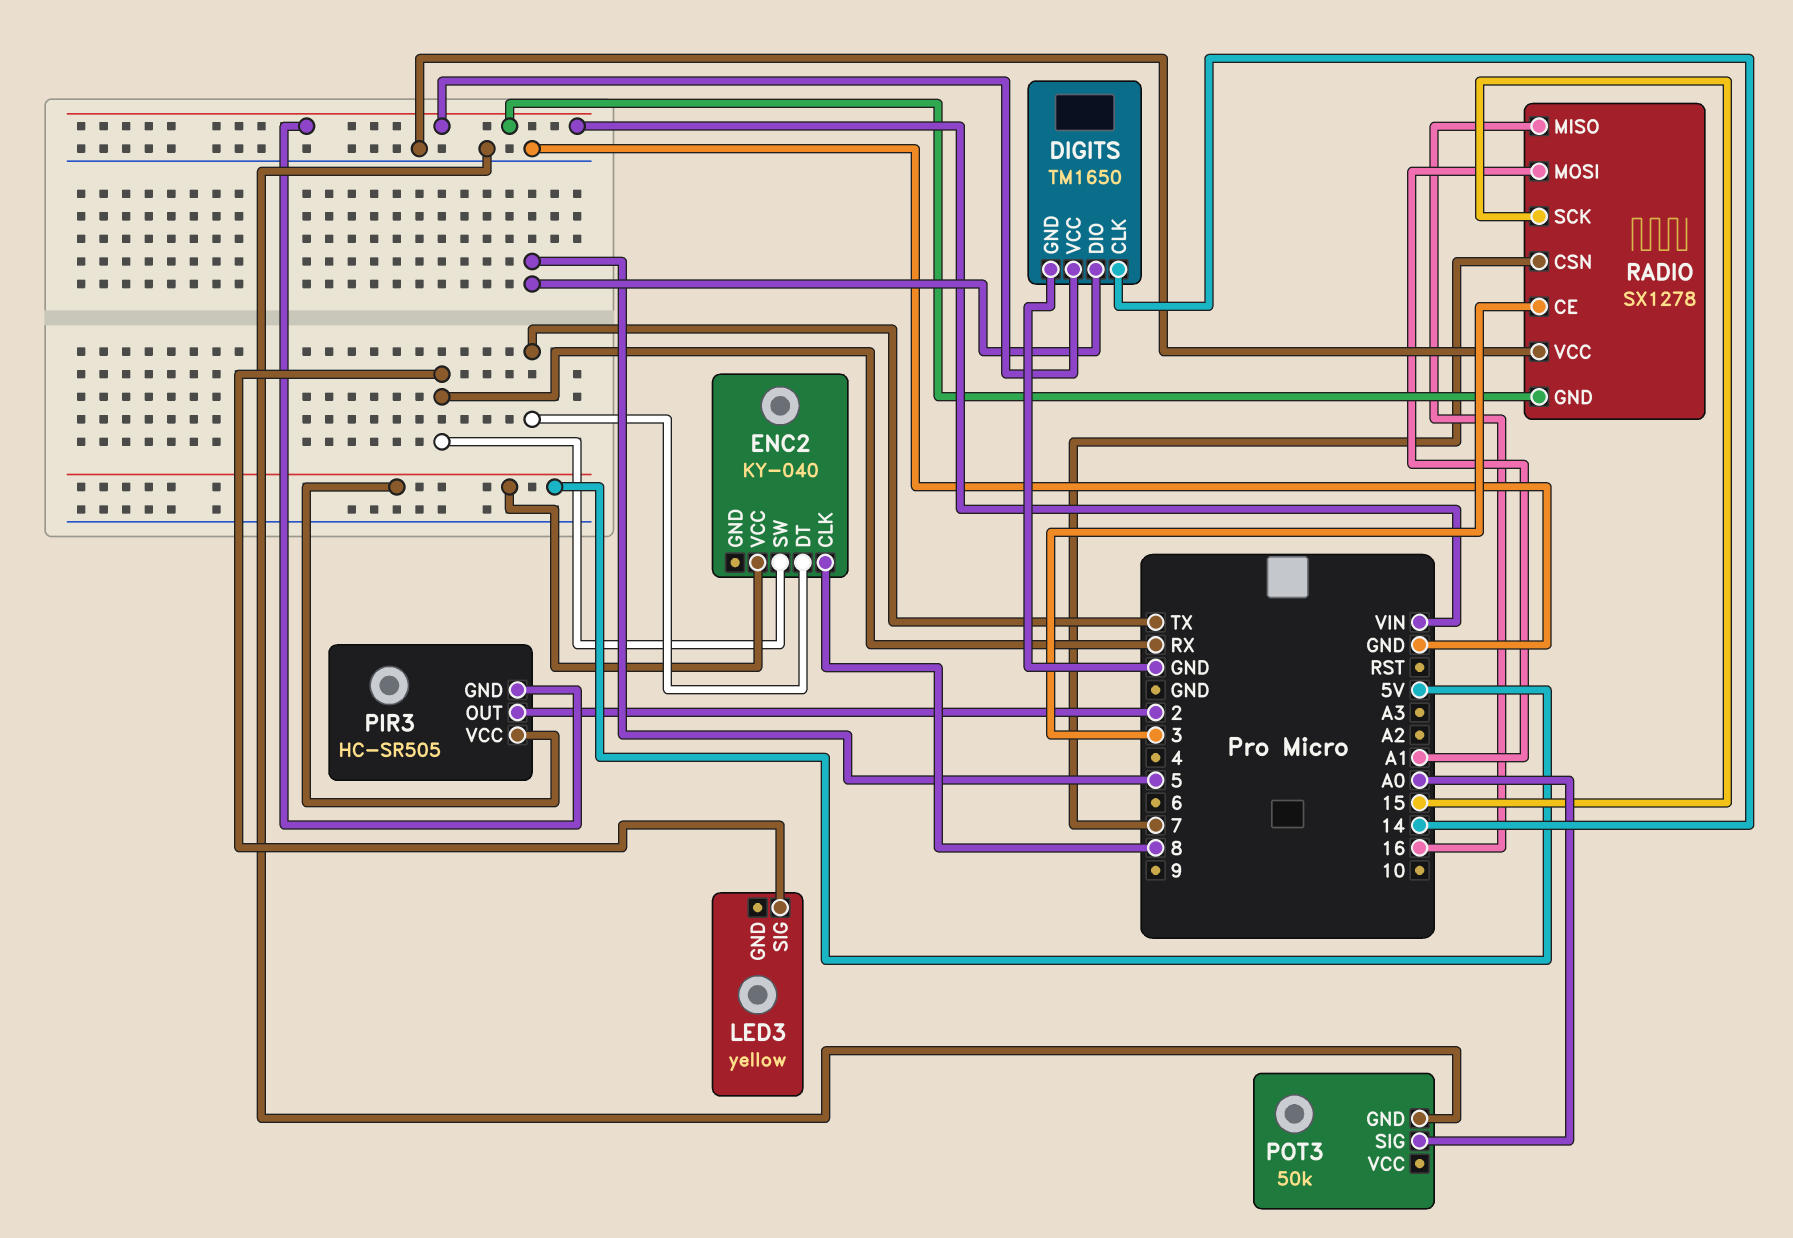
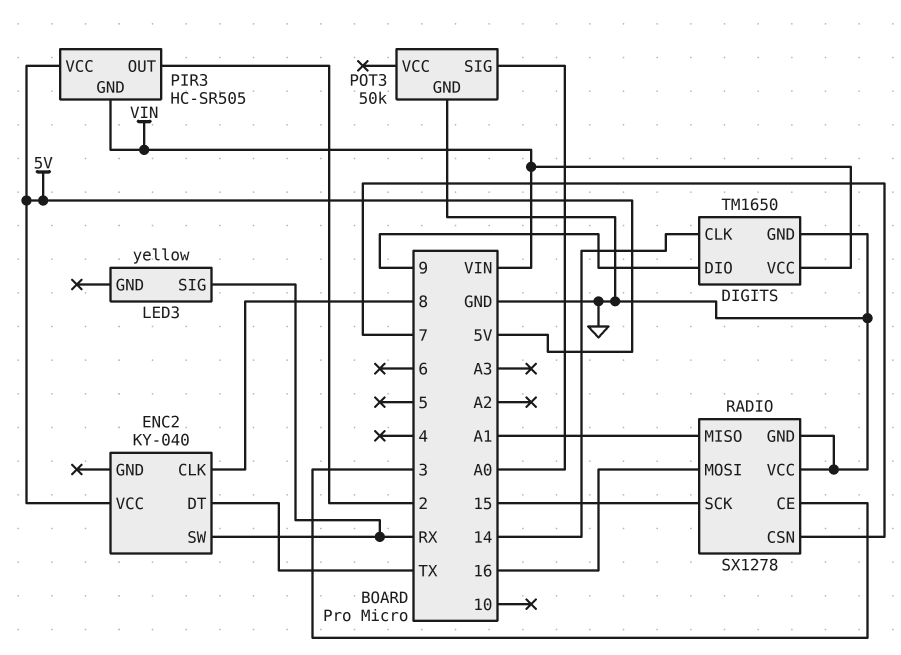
DIGITS pin DIO: 5 -> 9
RADIO pin GND: VIN -> GND
RADIO pin MISO: 16 -> A1
RADIO pin MOSI: A1 -> 16

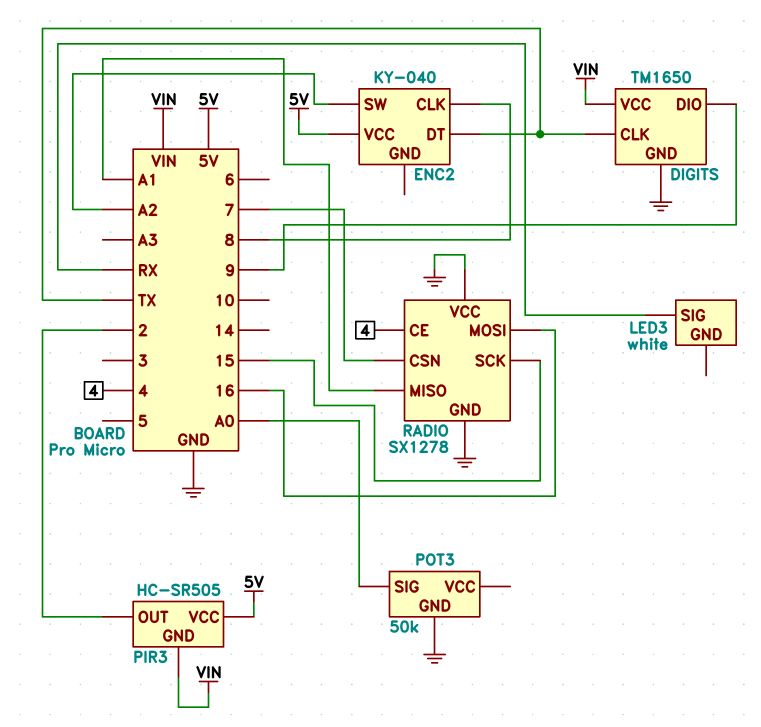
DIGITS pin CLK: 14 -> TX
ENC2 pin SW: RX -> A2
LED3: yellow -> white
RADIO pin CE: 3 -> 4

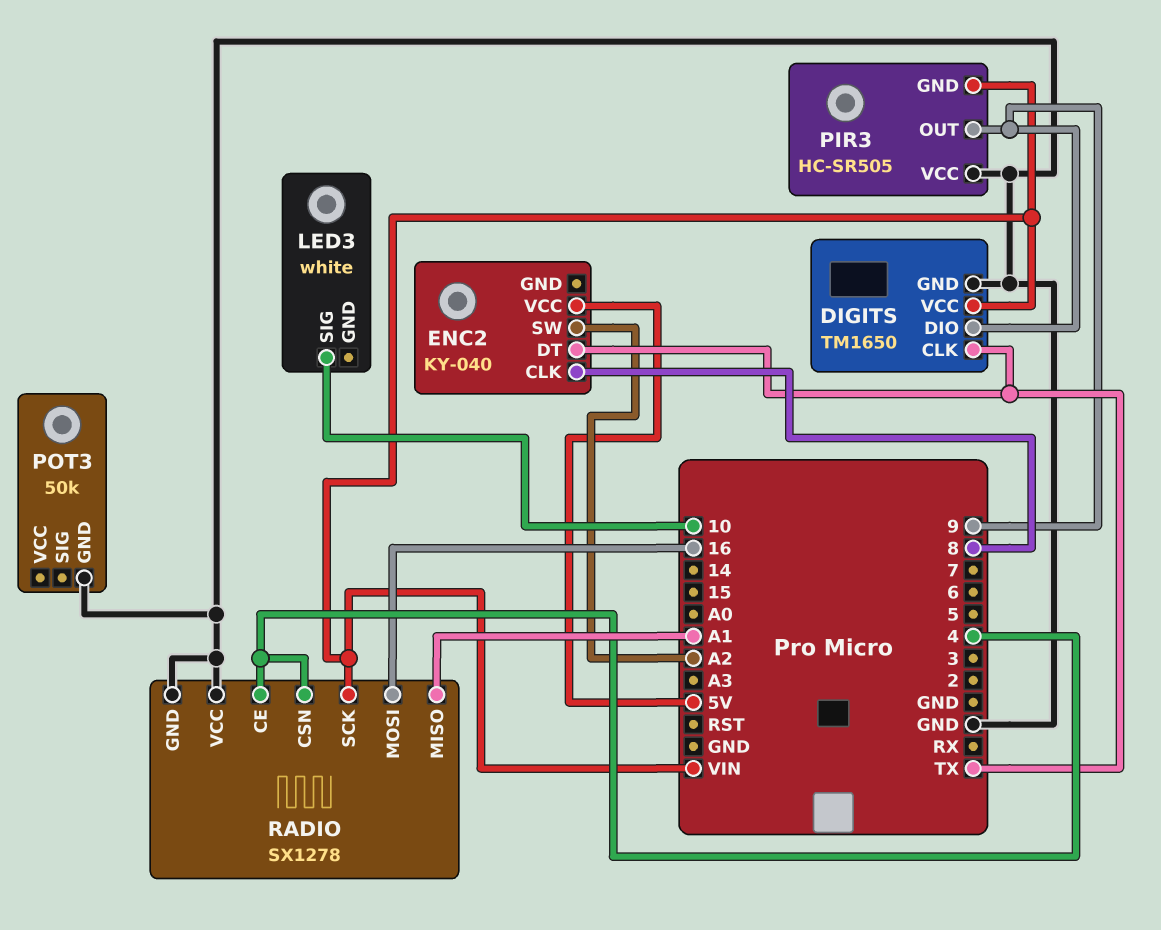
LED3 pin SIG: RX -> 10
PIR3 pin OUT: 2 -> 9
PIR3 pin VCC: 5V -> GND
POT3 pin SIG: A0 -> none
RADIO pin CSN: 7 -> 4
RADIO pin SCK: 15 -> VIN

